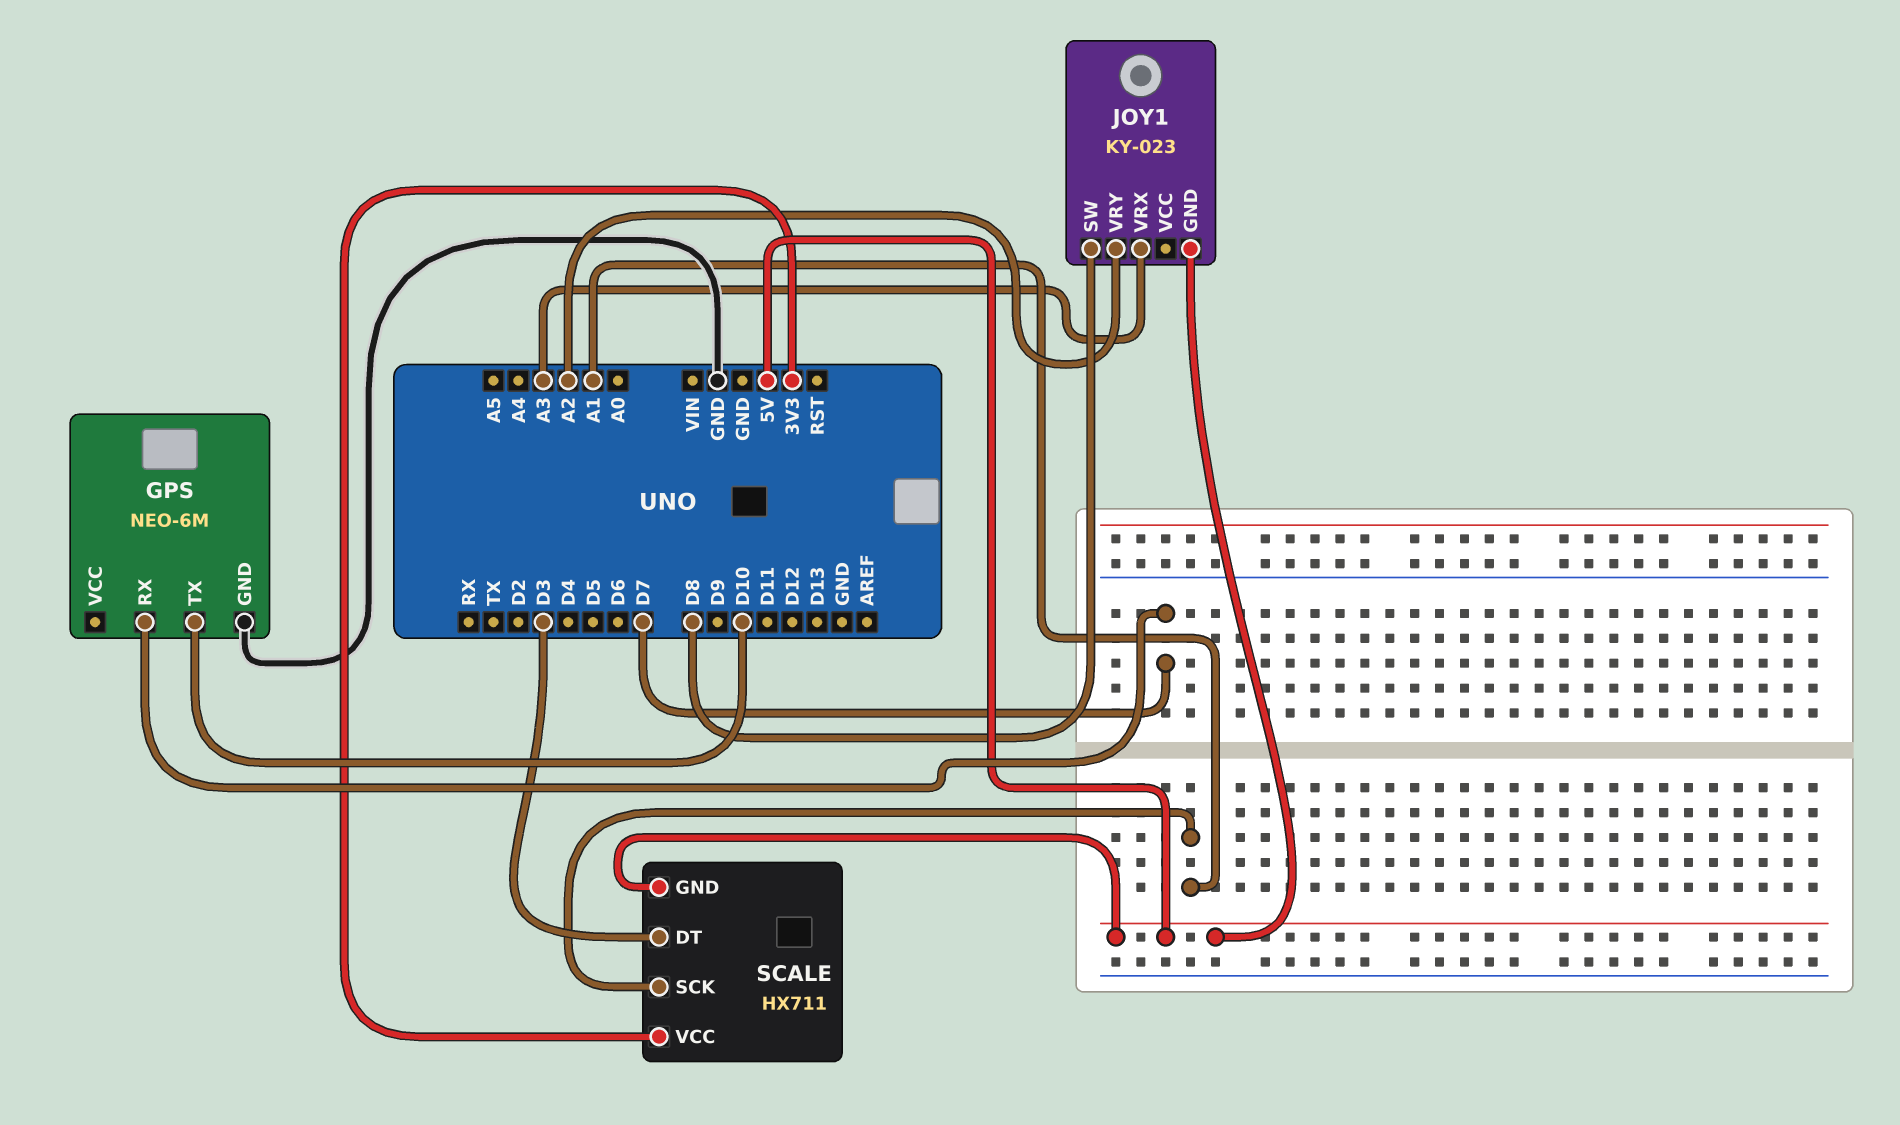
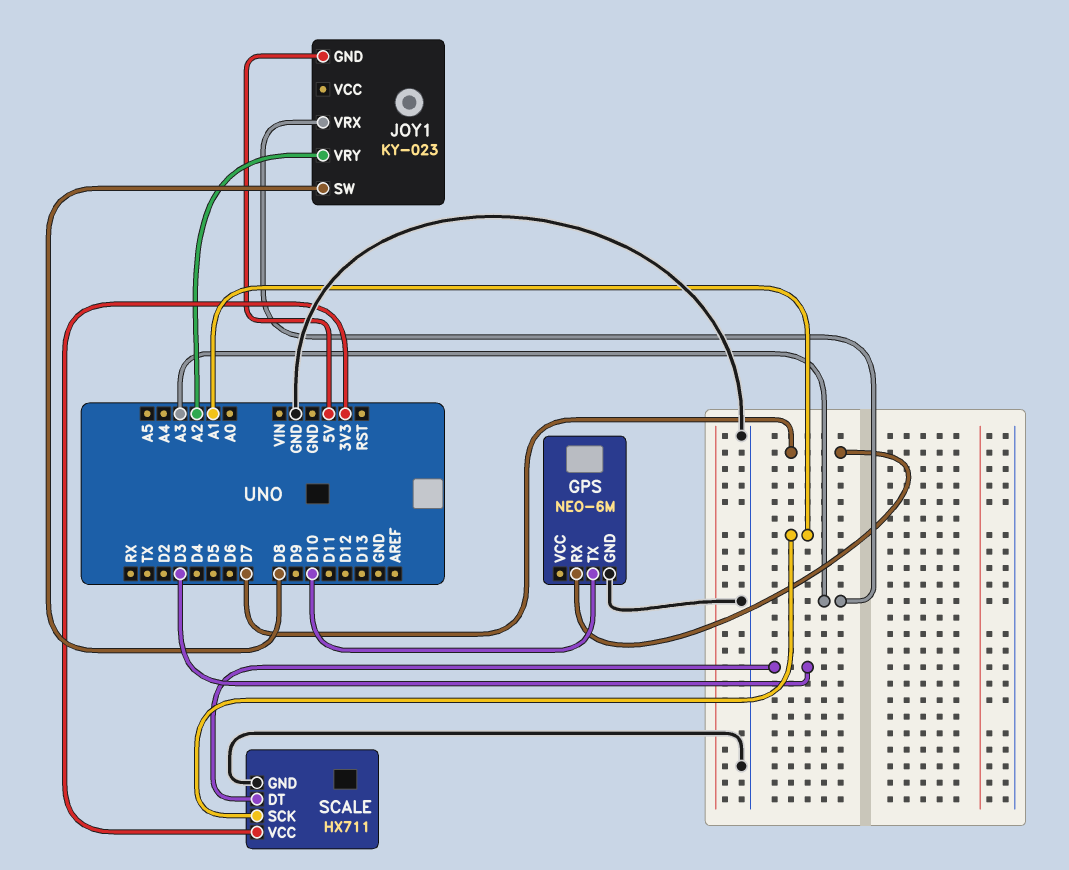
SCALE pin GND: 5V -> GND

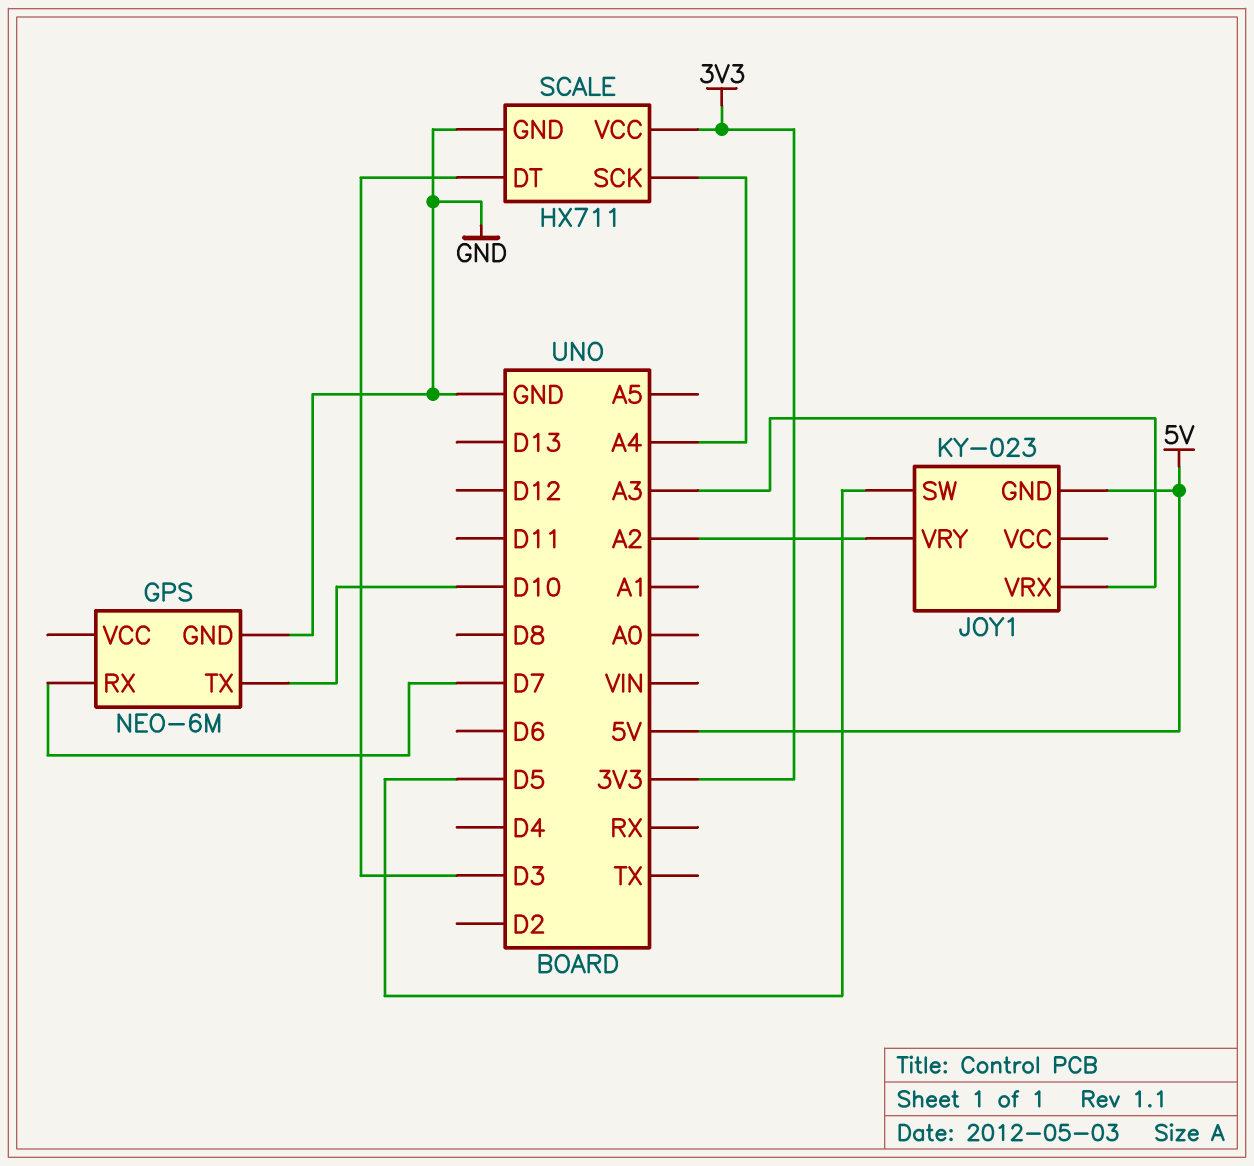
JOY1 pin SW: D8 -> D5
SCALE pin SCK: A1 -> A4

